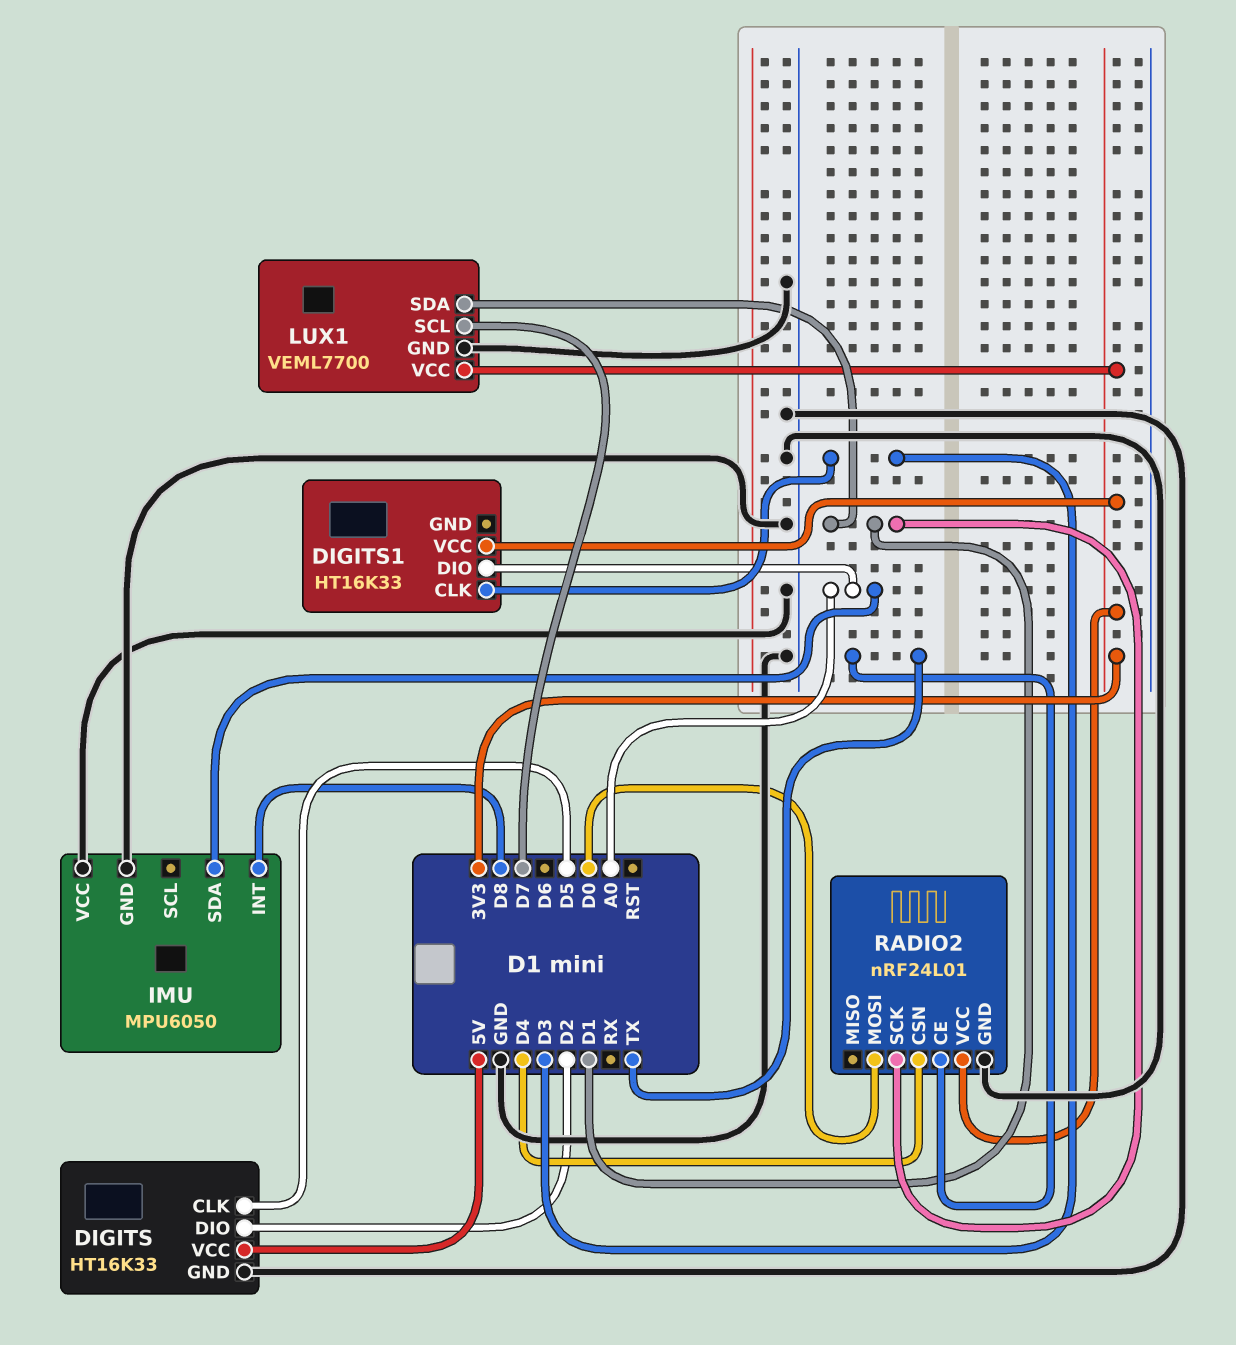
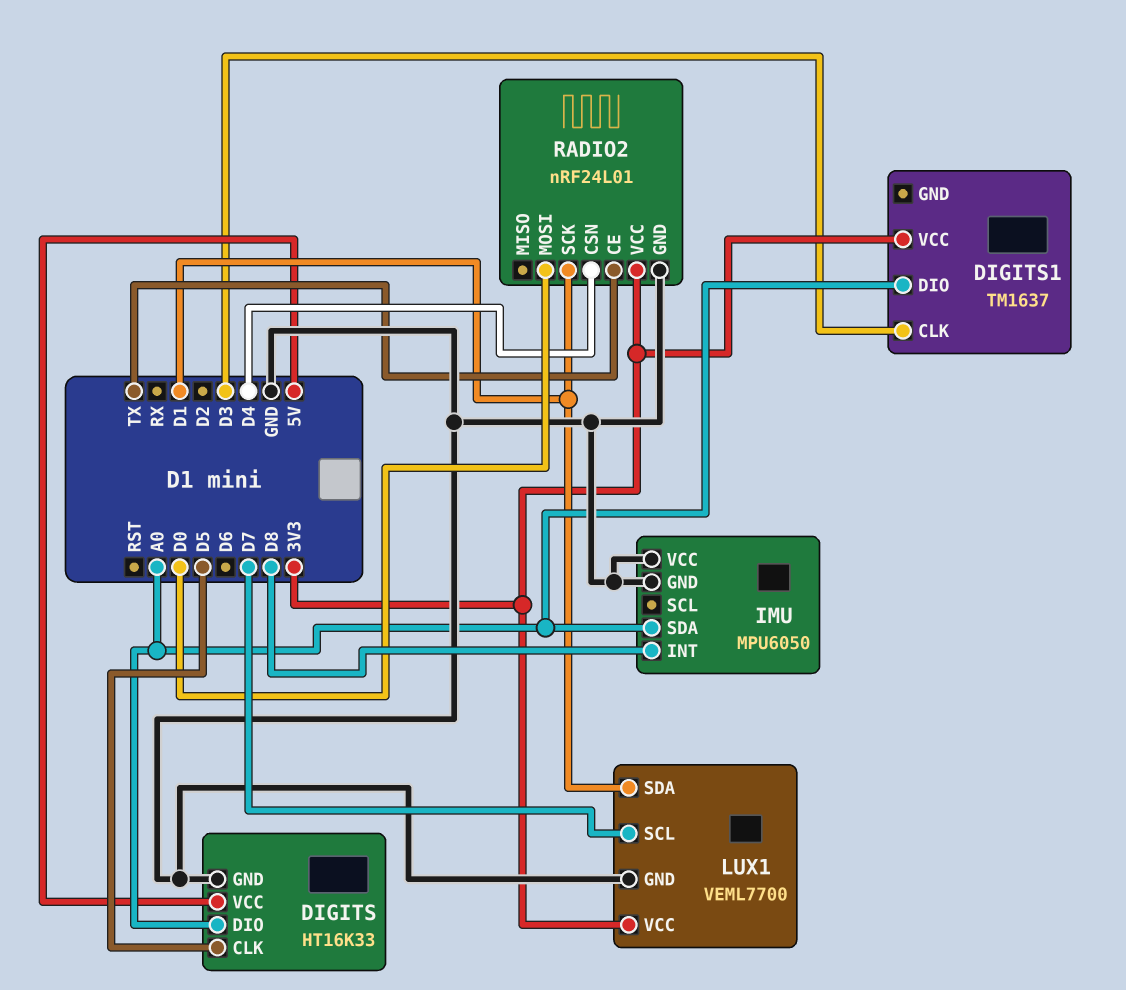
DIGITS pin DIO: D2 -> A0
DIGITS1: HT16K33 -> TM1637

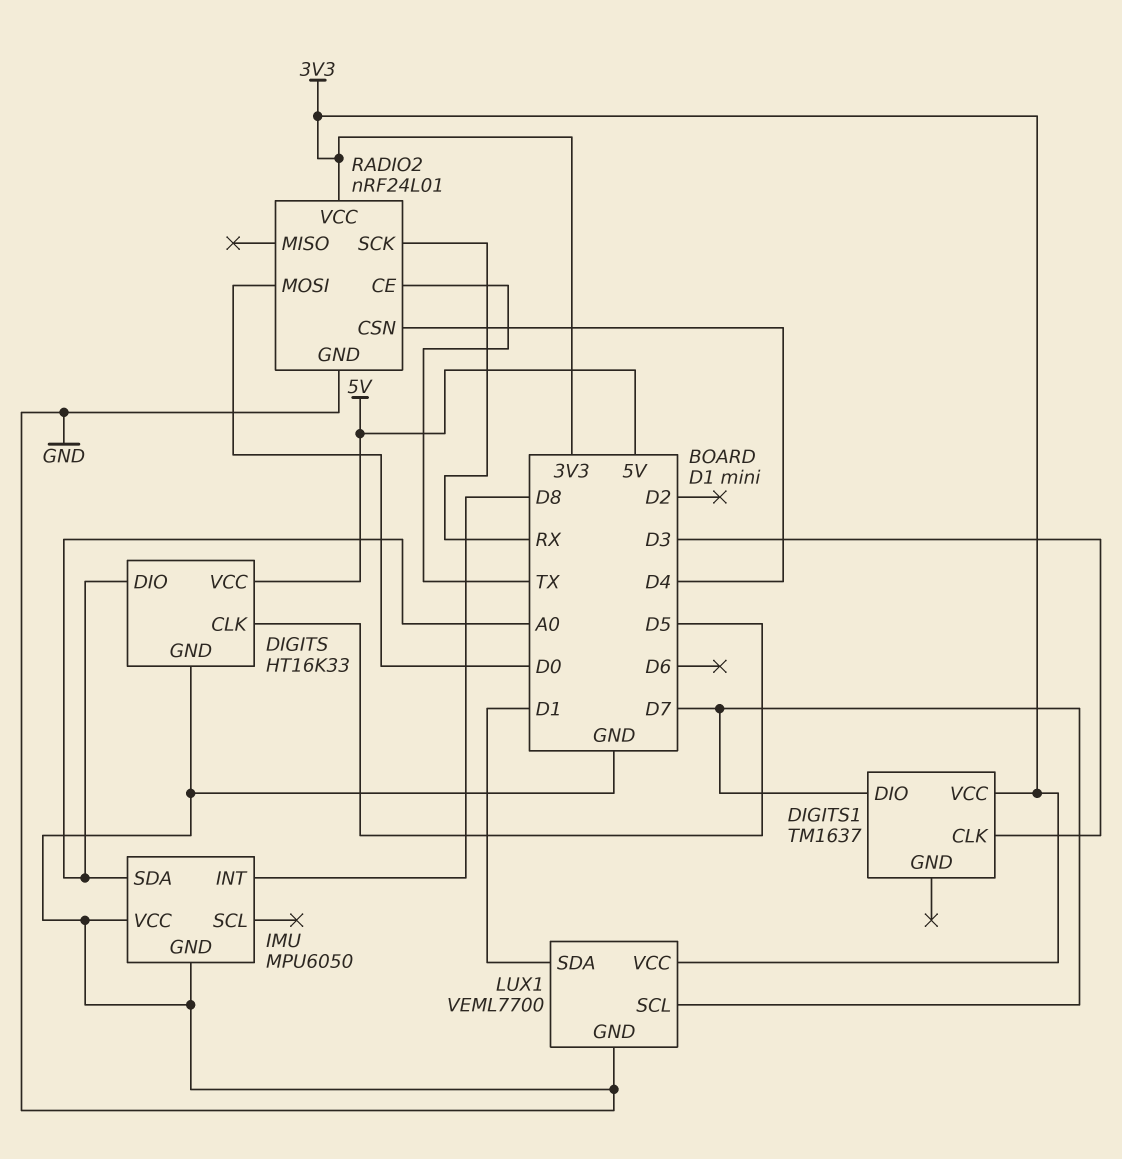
DIGITS1 pin DIO: A0 -> D7
RADIO2 pin SCK: D1 -> RX

